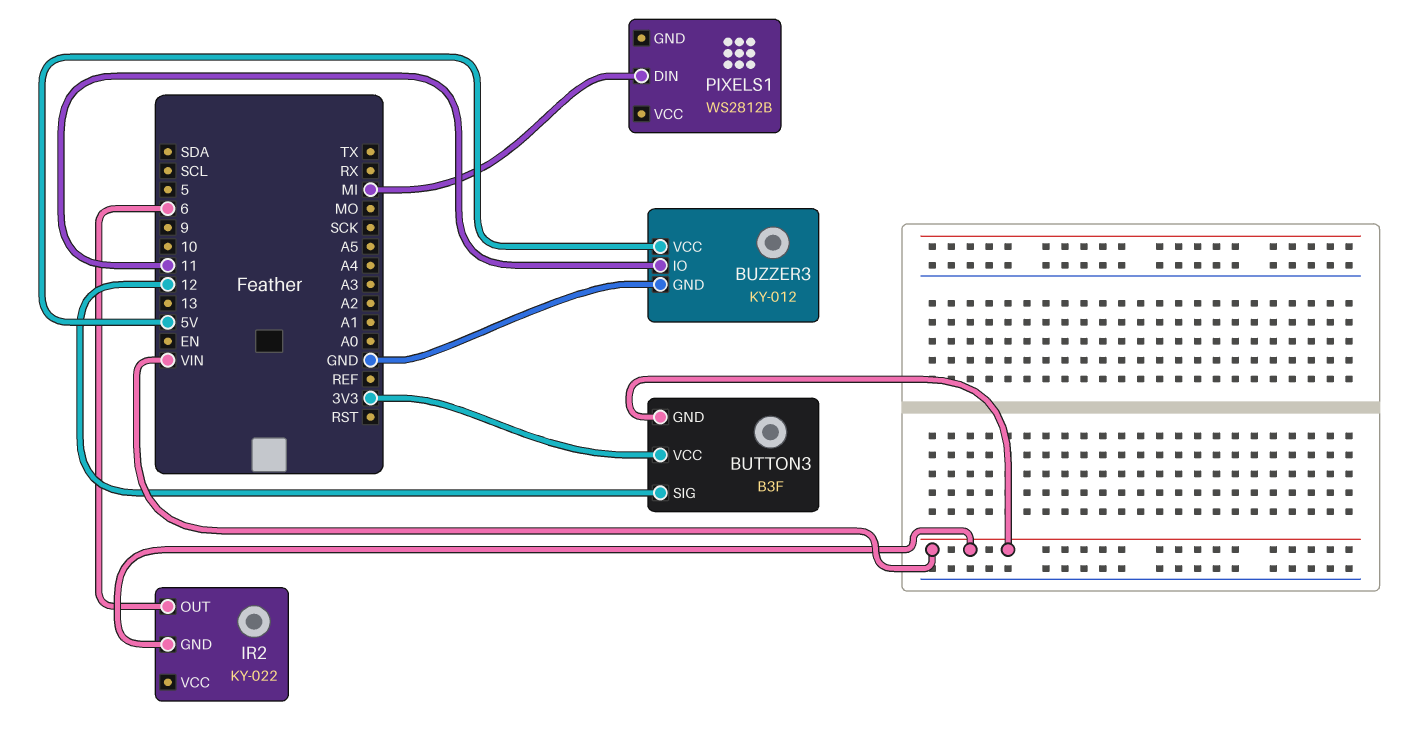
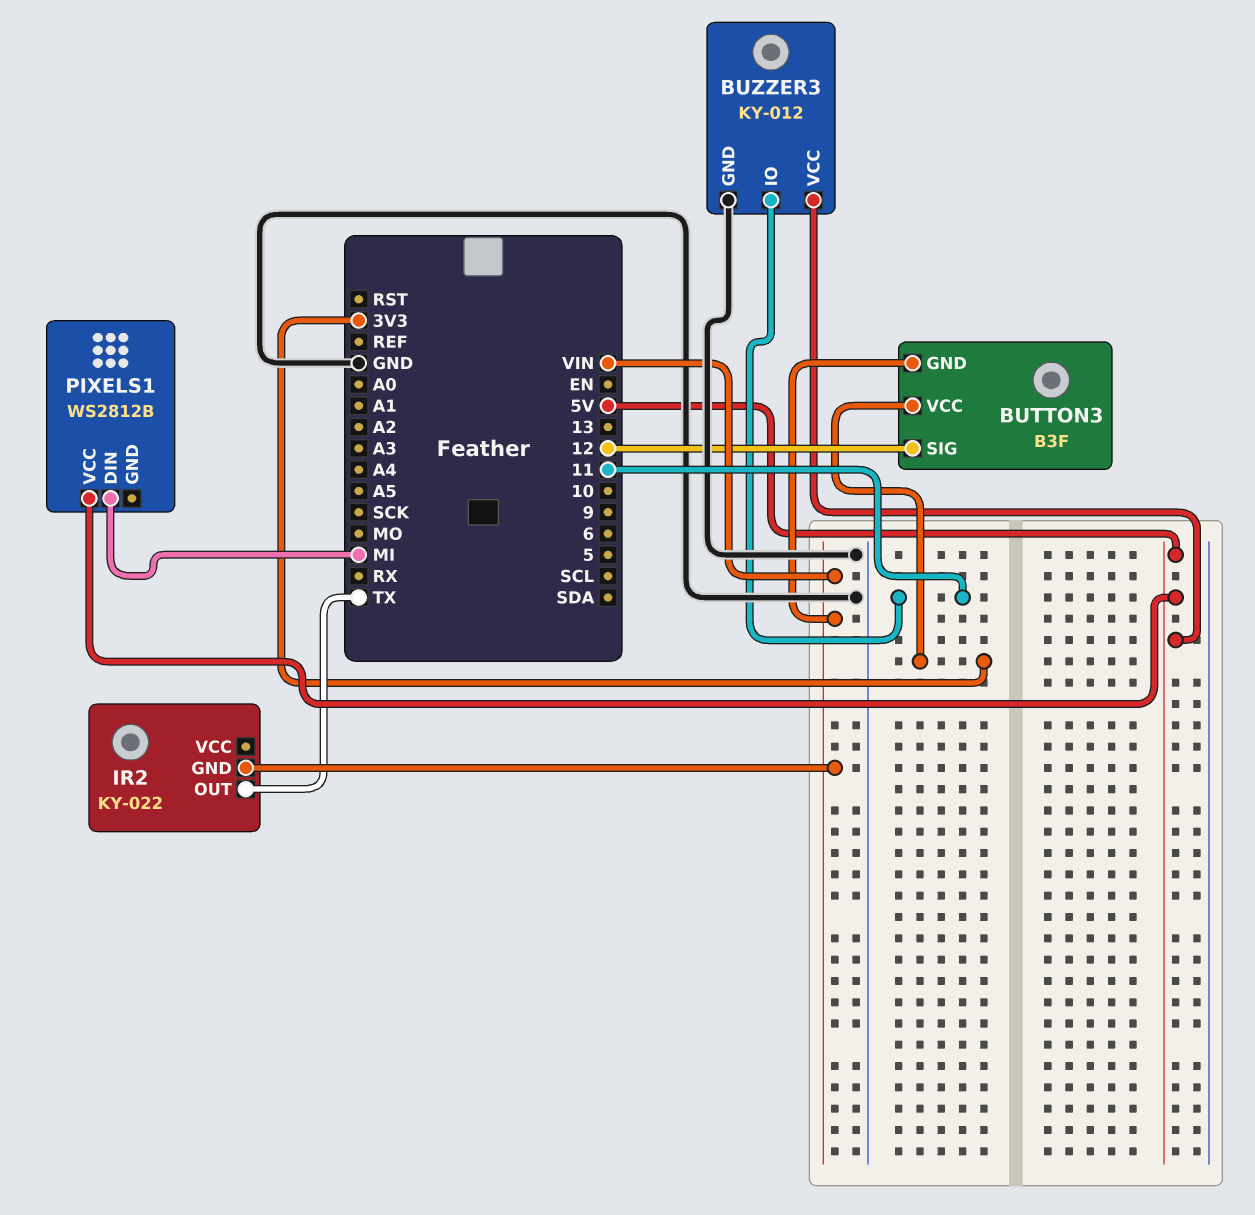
IR2 pin OUT: 6 -> TX
PIXELS1 pin VCC: none -> 5V

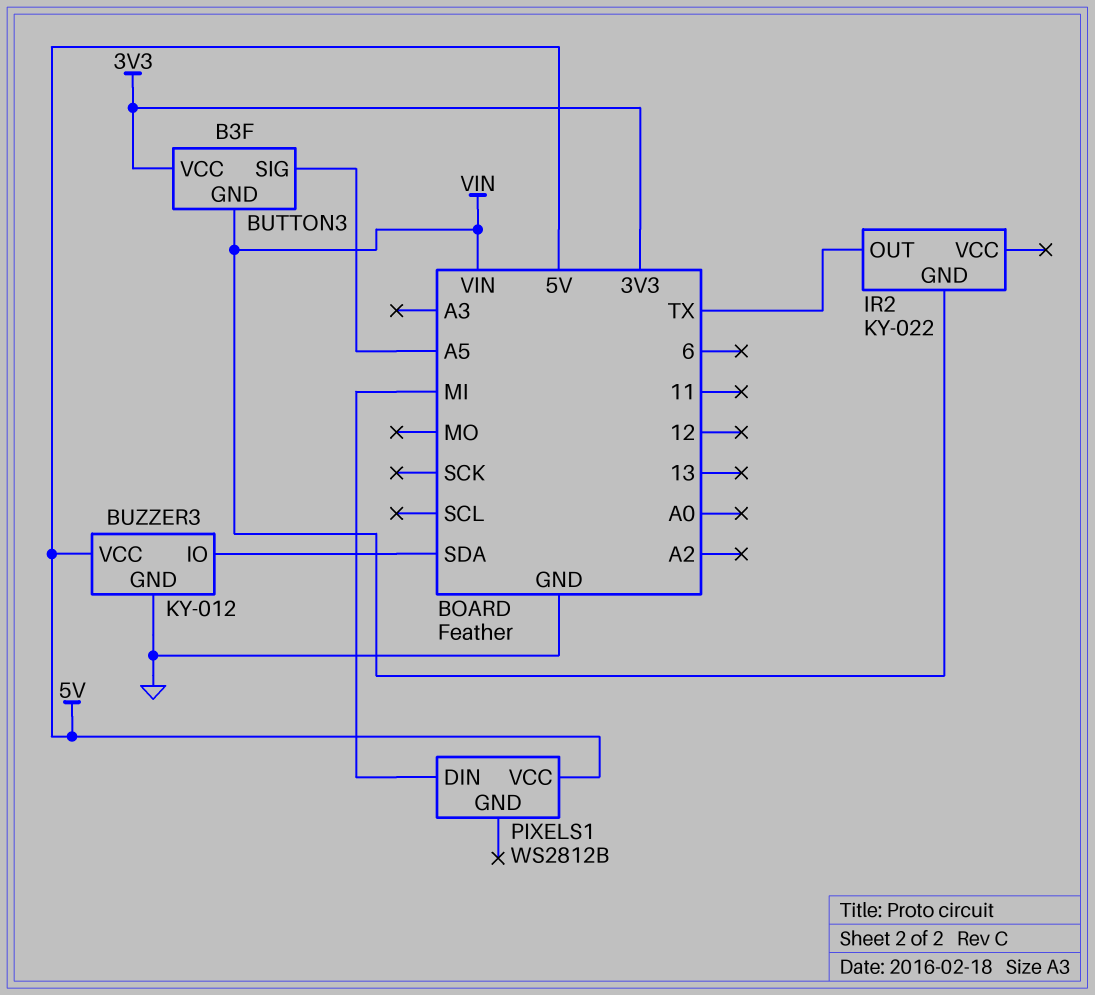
BUTTON3 pin SIG: 12 -> A5
BUZZER3 pin IO: 11 -> SDA

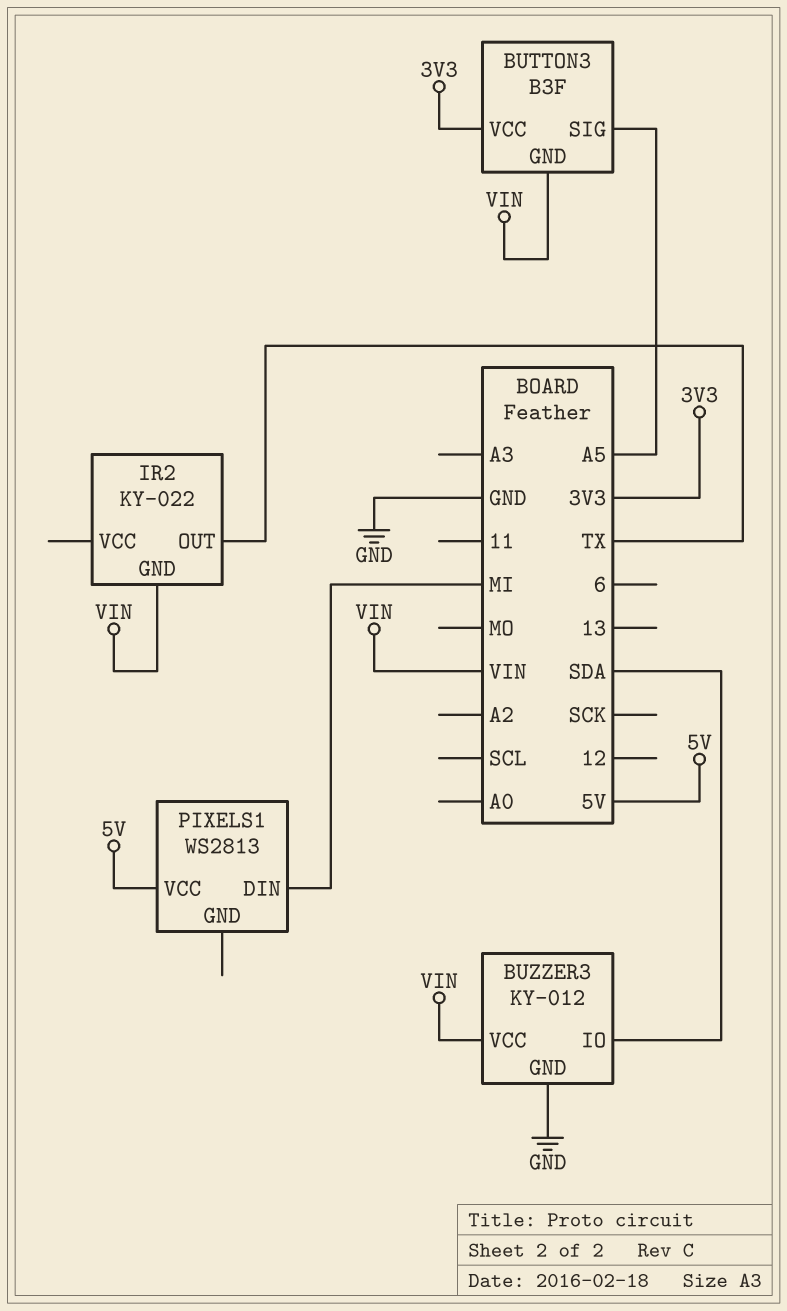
BUZZER3 pin VCC: 5V -> VIN
PIXELS1: WS2812B -> WS2813

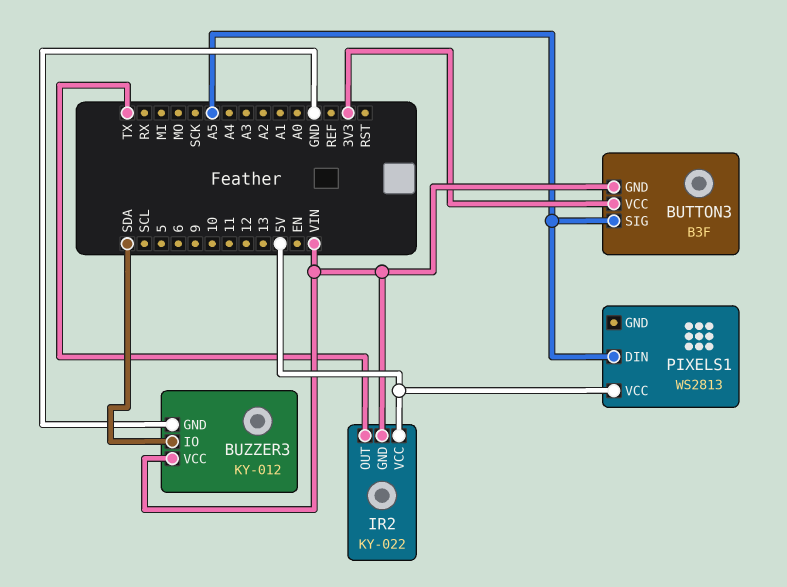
IR2 pin VCC: none -> 5V
PIXELS1 pin DIN: MI -> A5

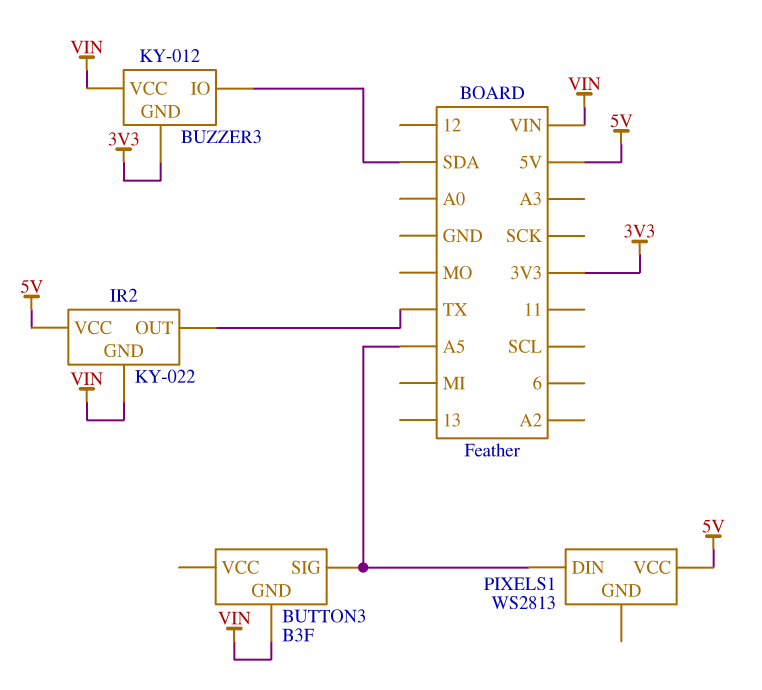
BUTTON3 pin VCC: 3V3 -> none
BUZZER3 pin GND: GND -> 3V3

